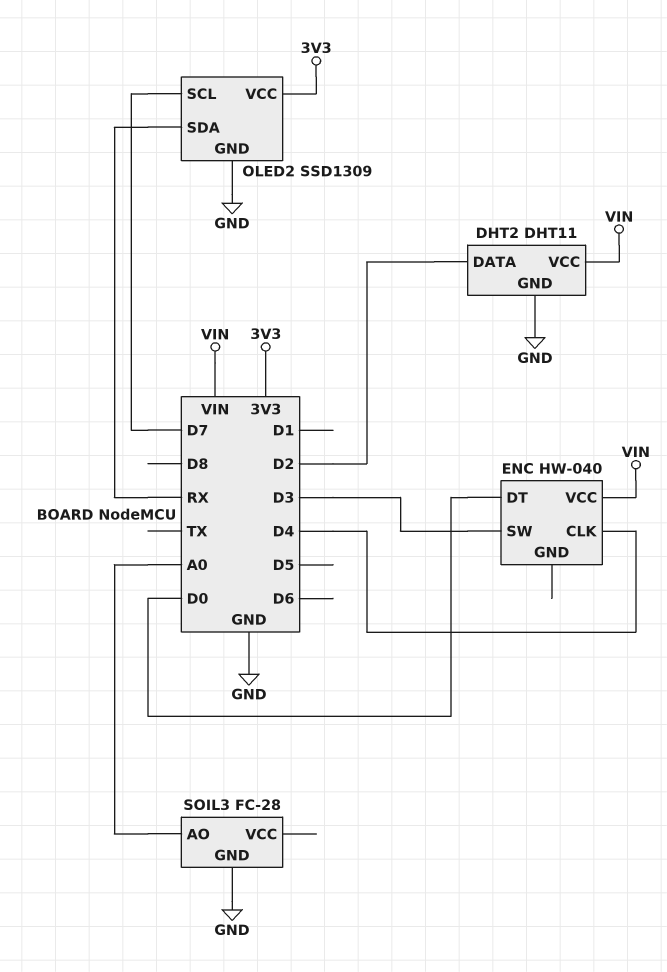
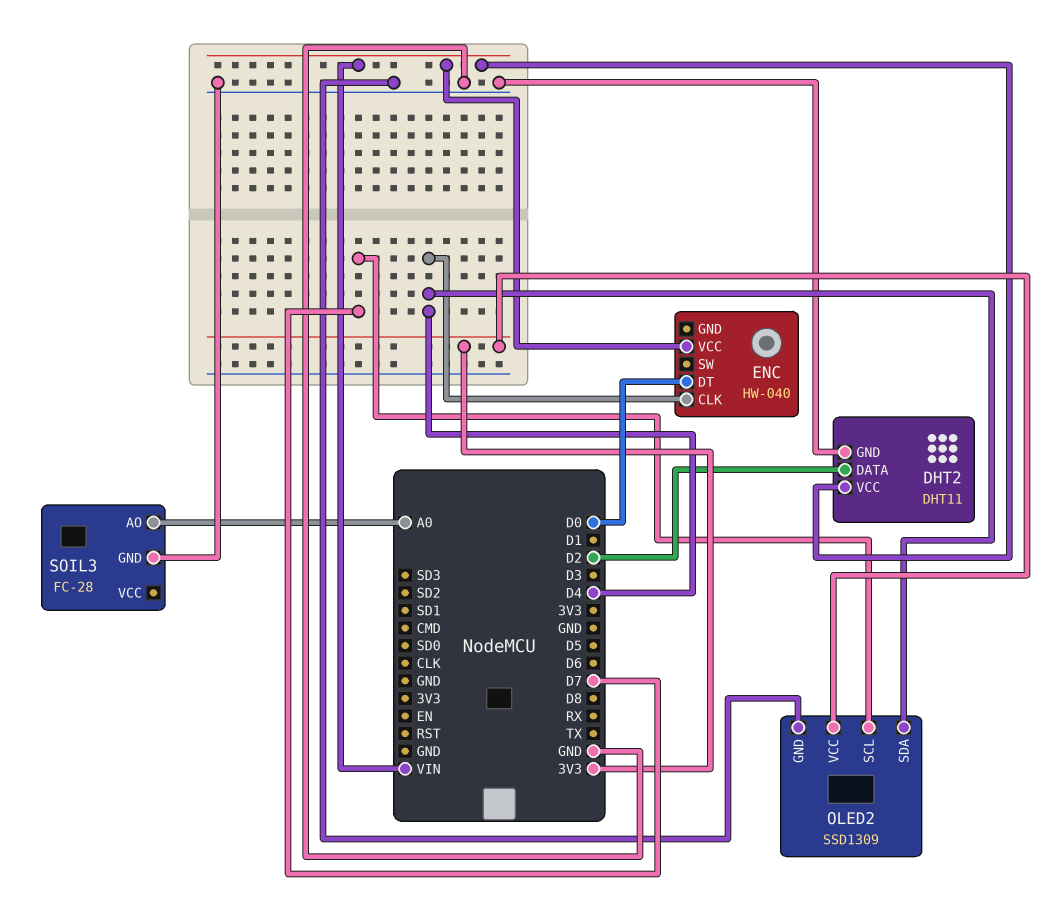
ENC pin SW: D3 -> none
OLED2 pin SDA: RX -> D4

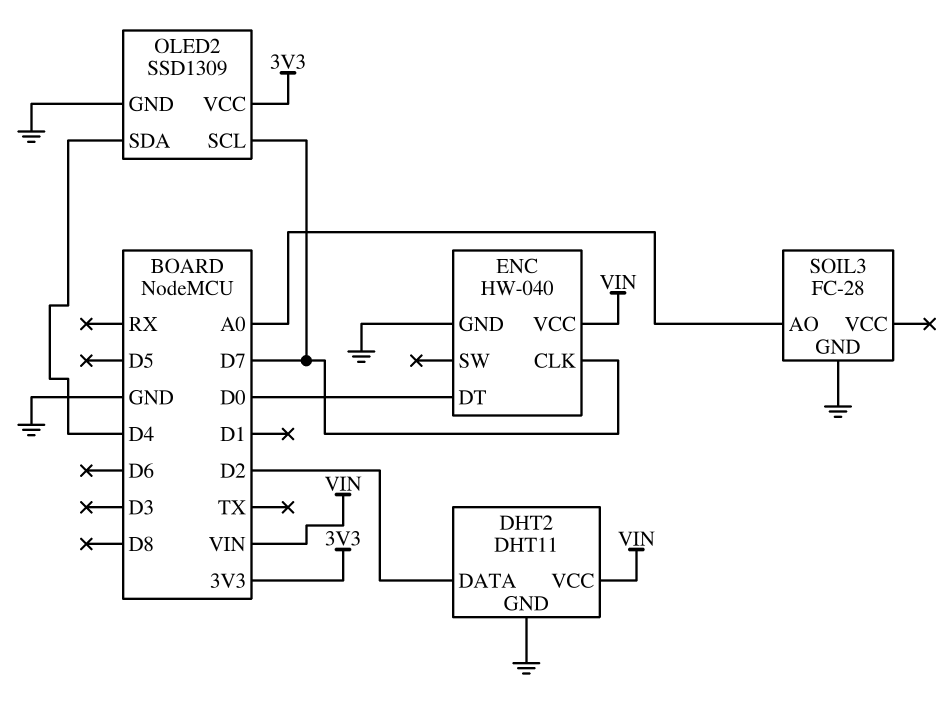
ENC pin CLK: D4 -> D7
ENC pin GND: none -> GND

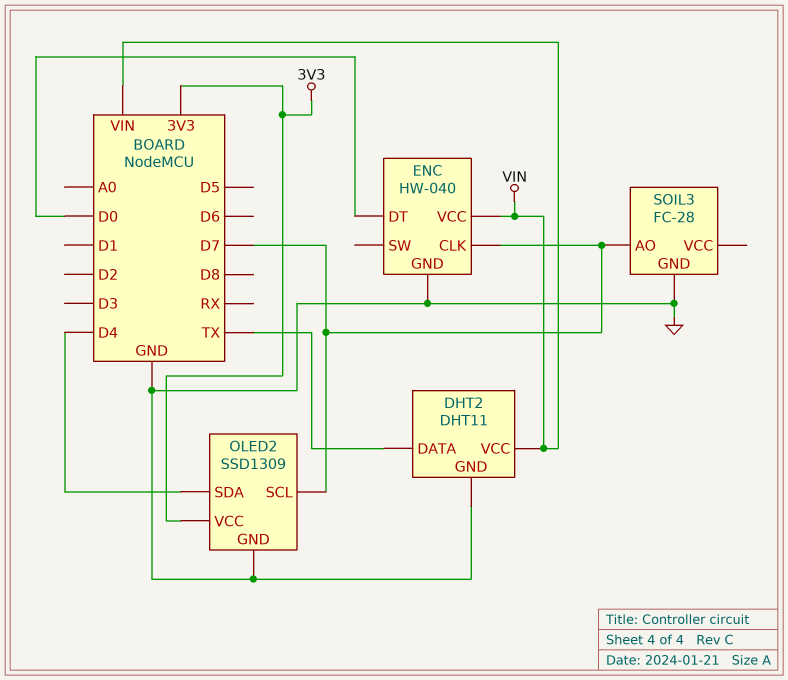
DHT2 pin DATA: D2 -> TX
SOIL3 pin AO: A0 -> D7

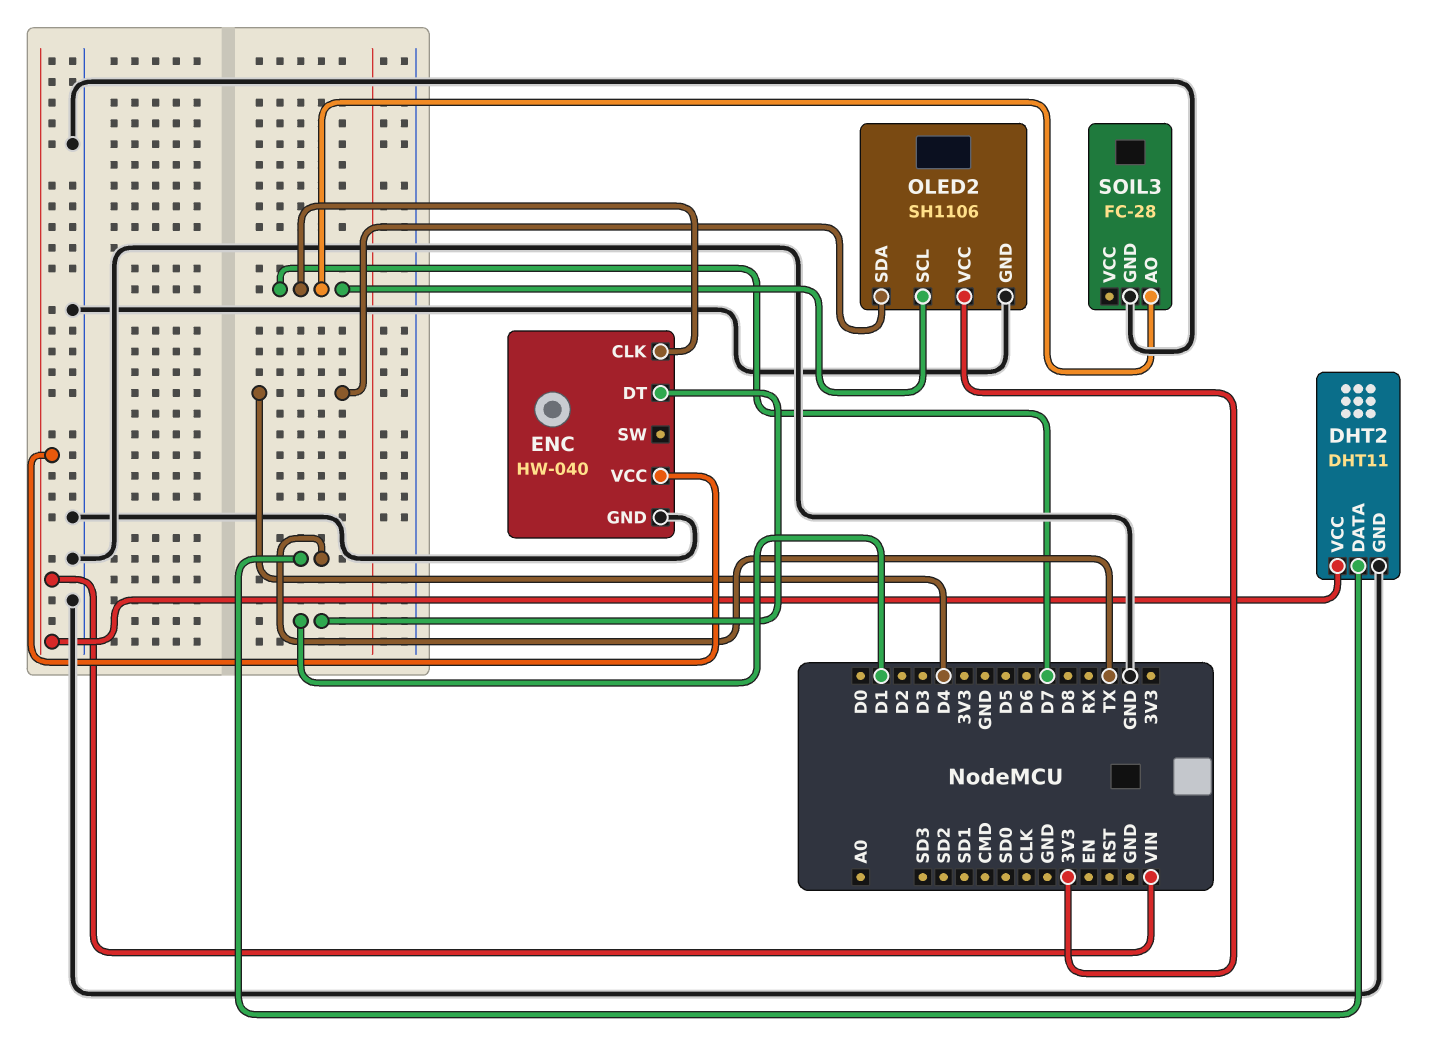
ENC pin DT: D0 -> D1
OLED2: SSD1309 -> SH1106

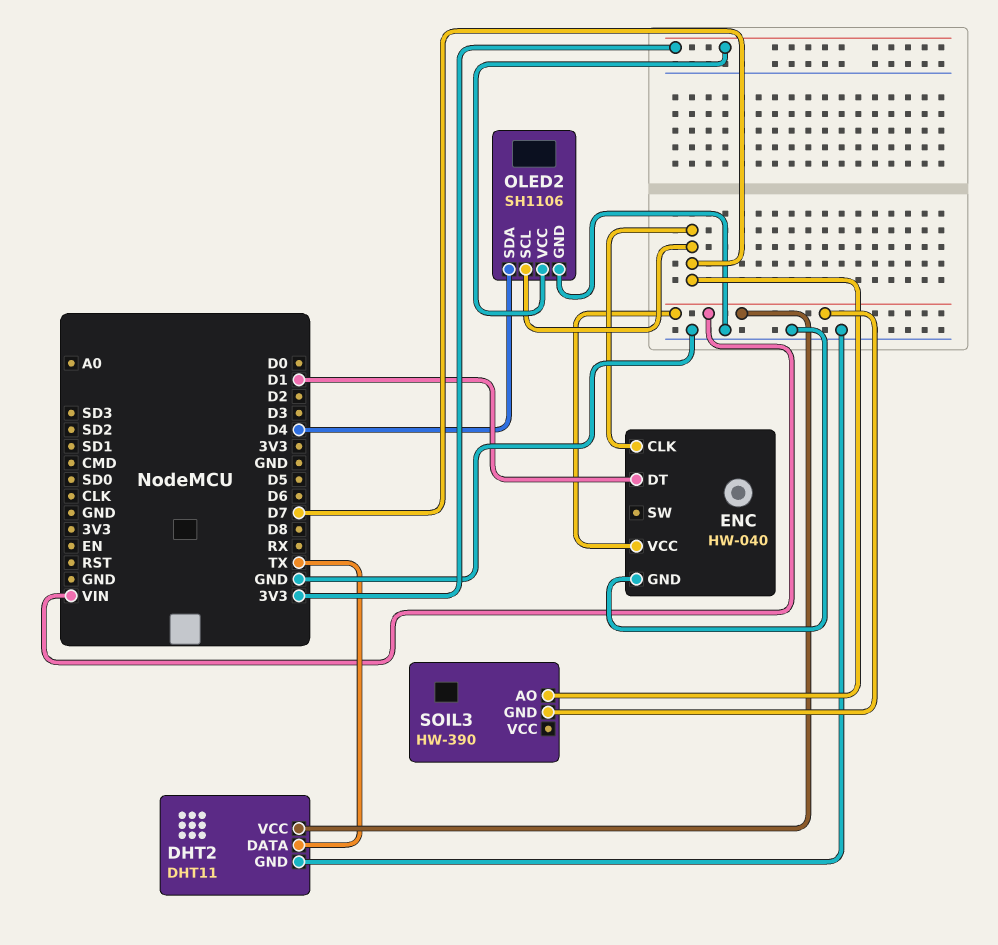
SOIL3: FC-28 -> HW-390
SOIL3 pin GND: GND -> VIN

